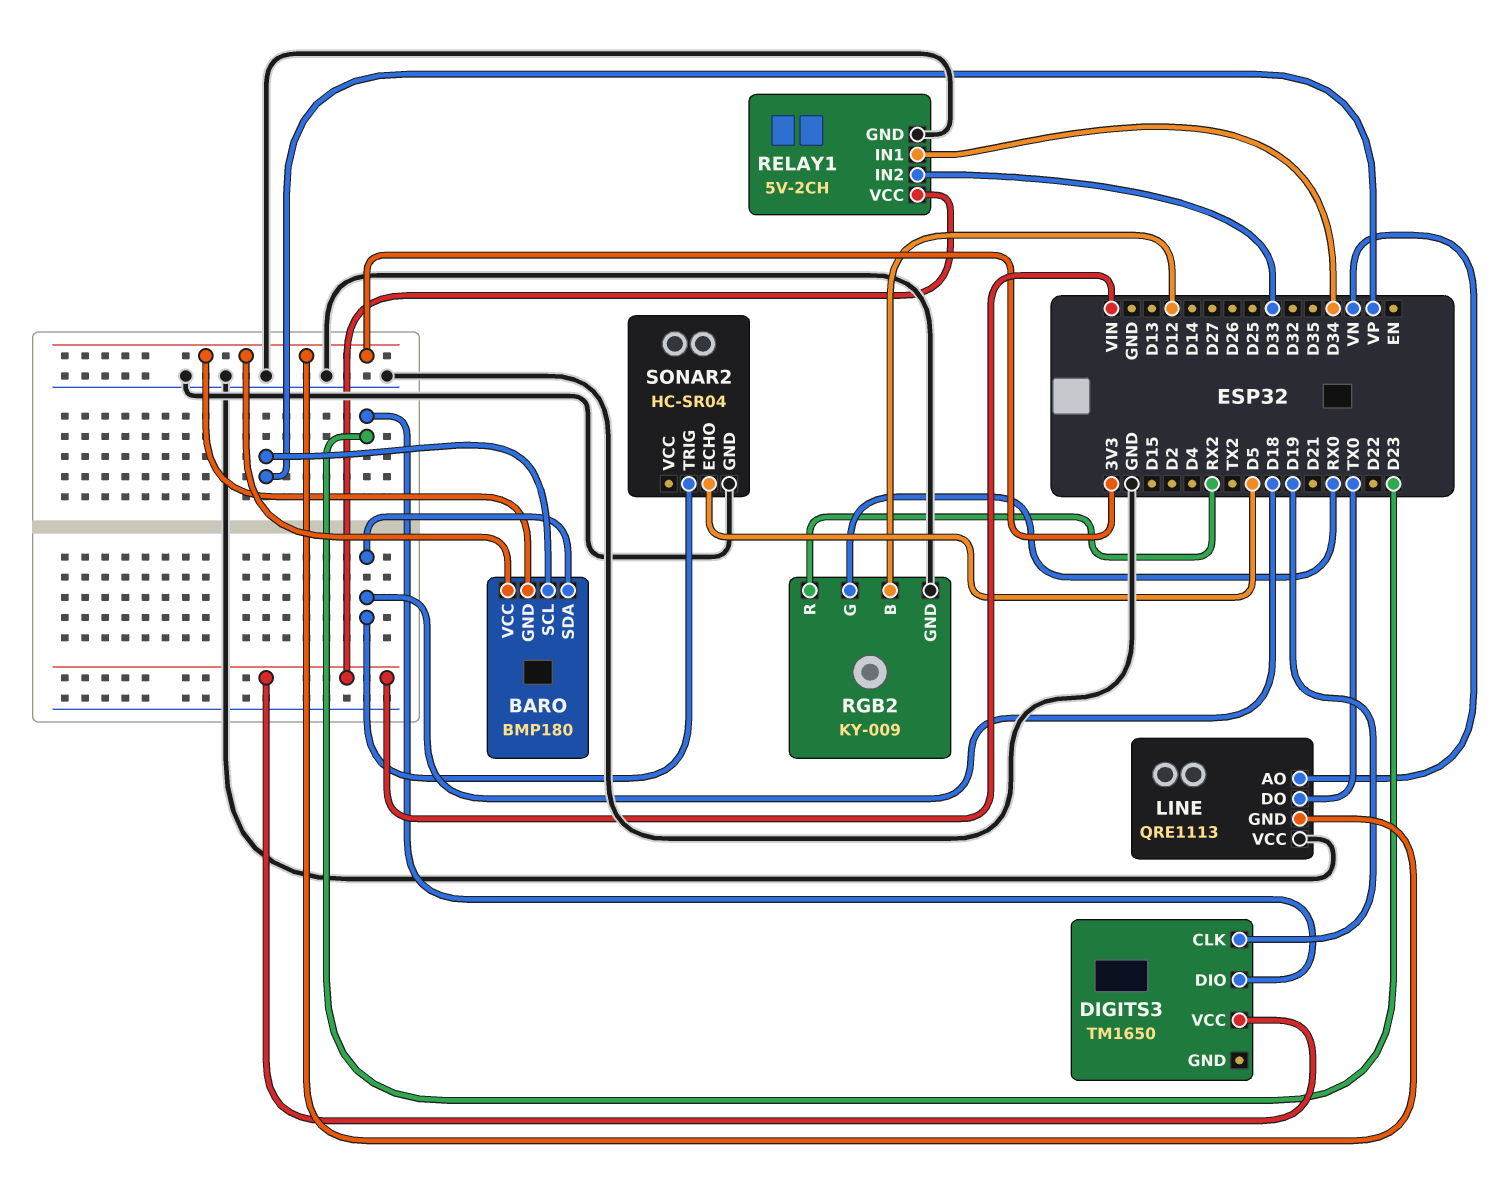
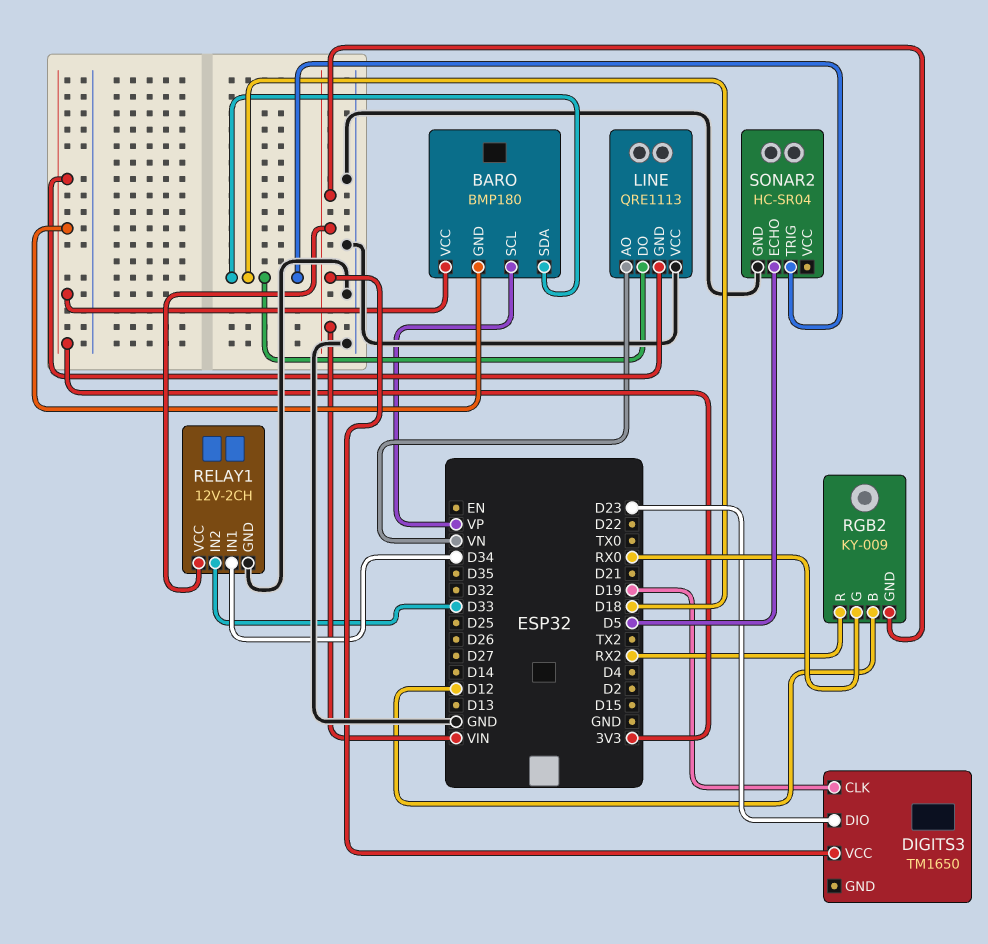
LINE pin DO: TX0 -> D18
RELAY1: 5V-2CH -> 12V-2CH
RGB2 pin GND: GND -> VIN

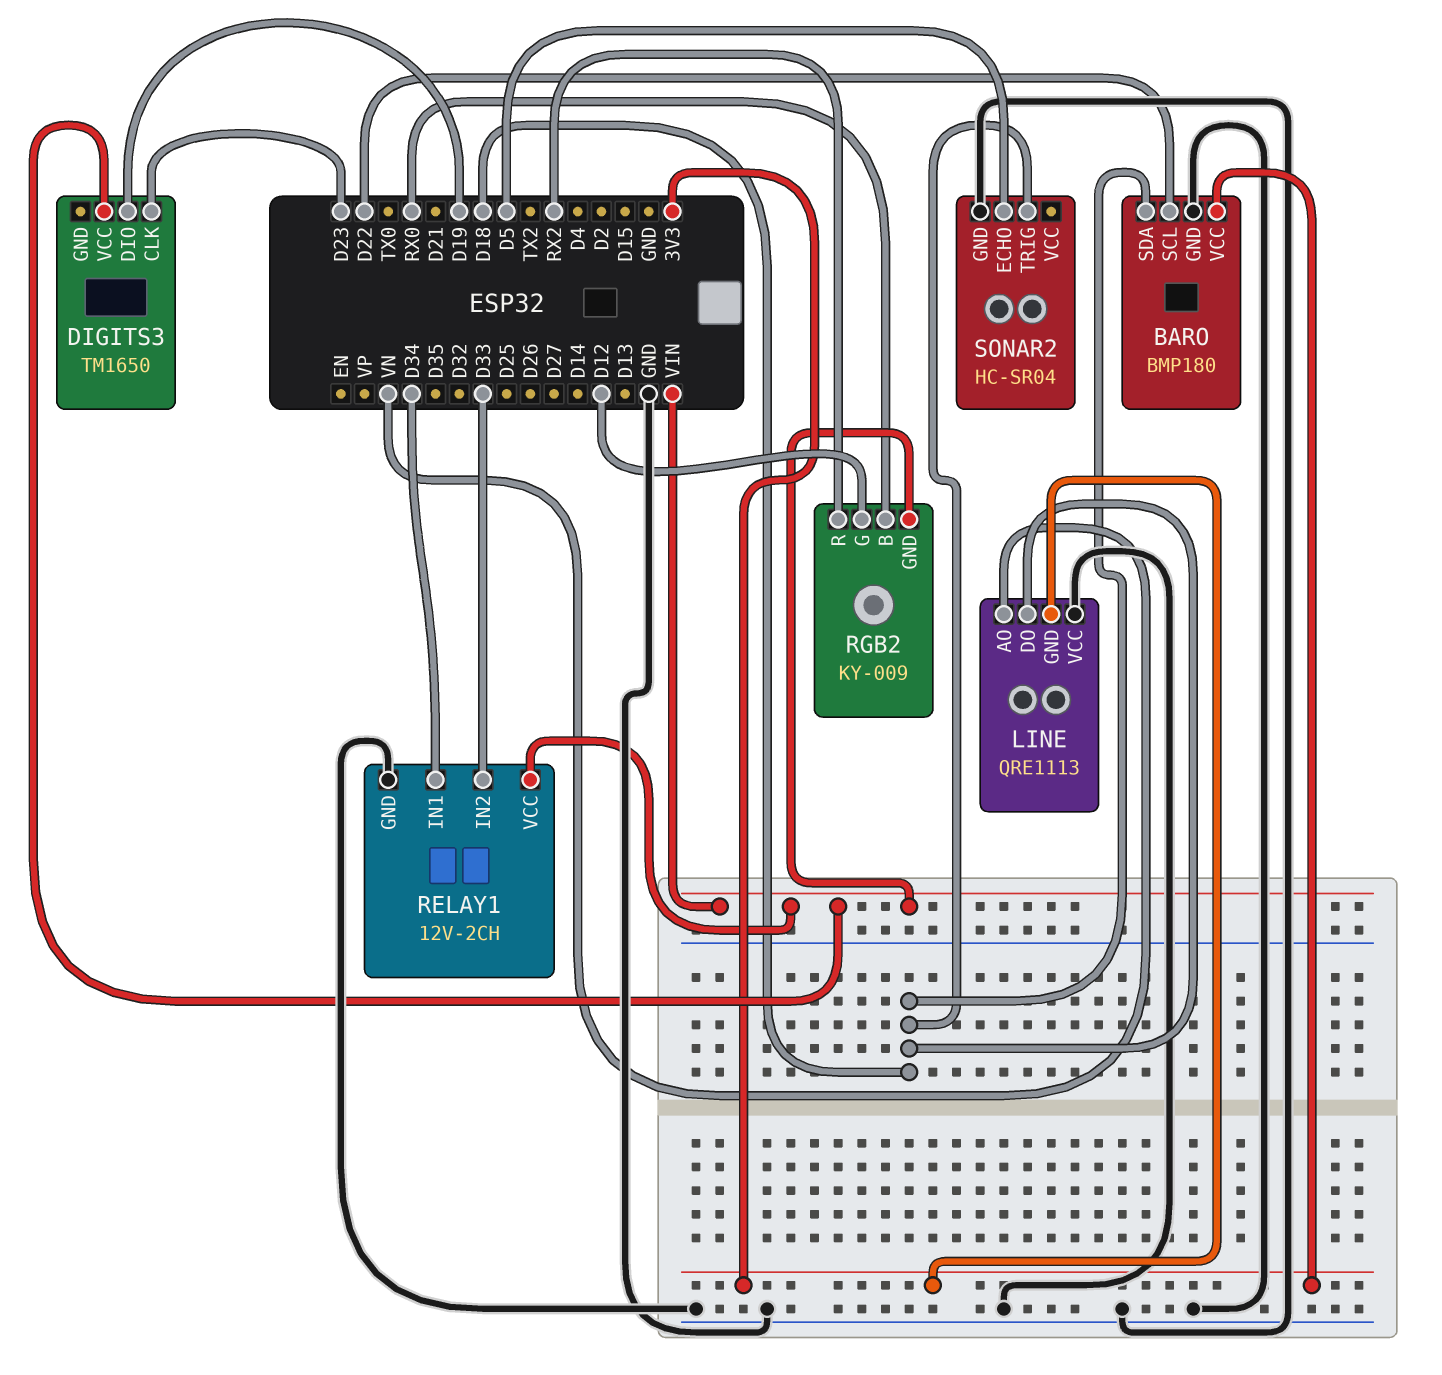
BARO pin GND: 3V3 -> GND
BARO pin SCL: VP -> D22
DIGITS3 pin CLK: D19 -> D23
DIGITS3 pin DIO: D23 -> D19
RGB2 pin B: D12 -> RX0
RGB2 pin G: RX0 -> D12

